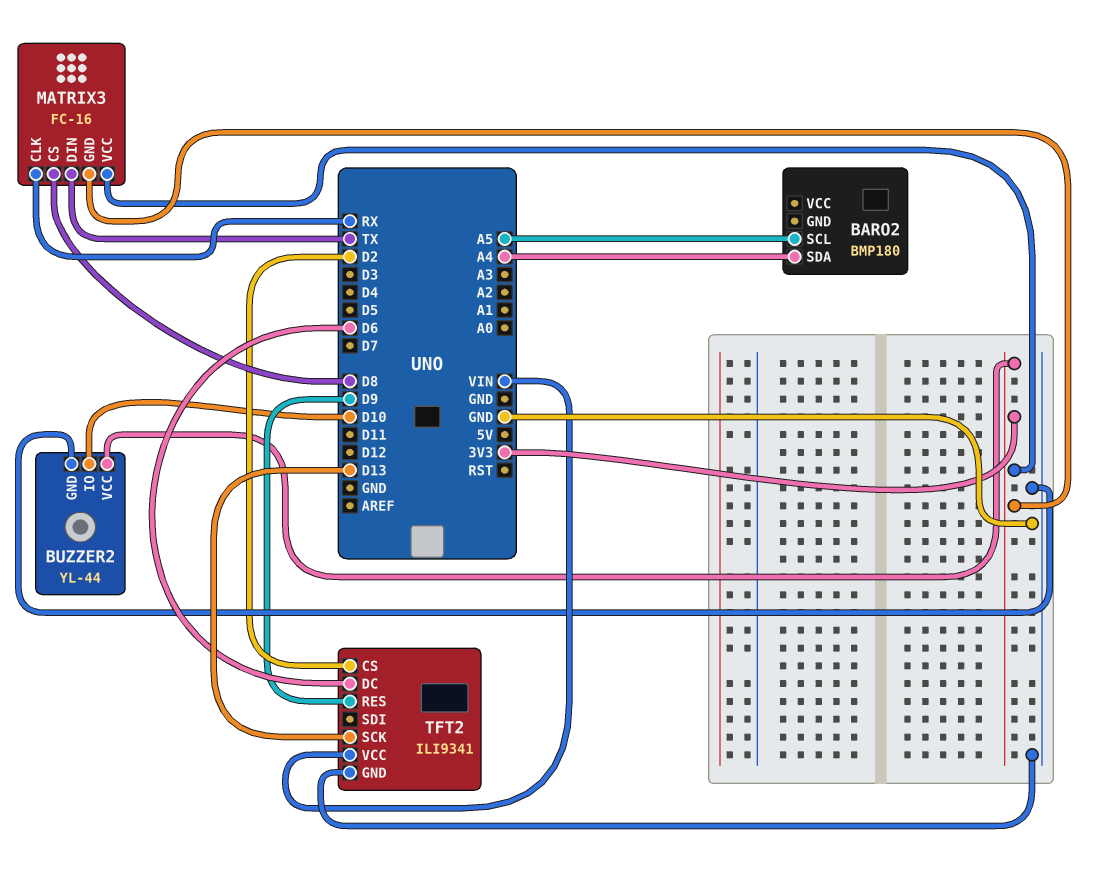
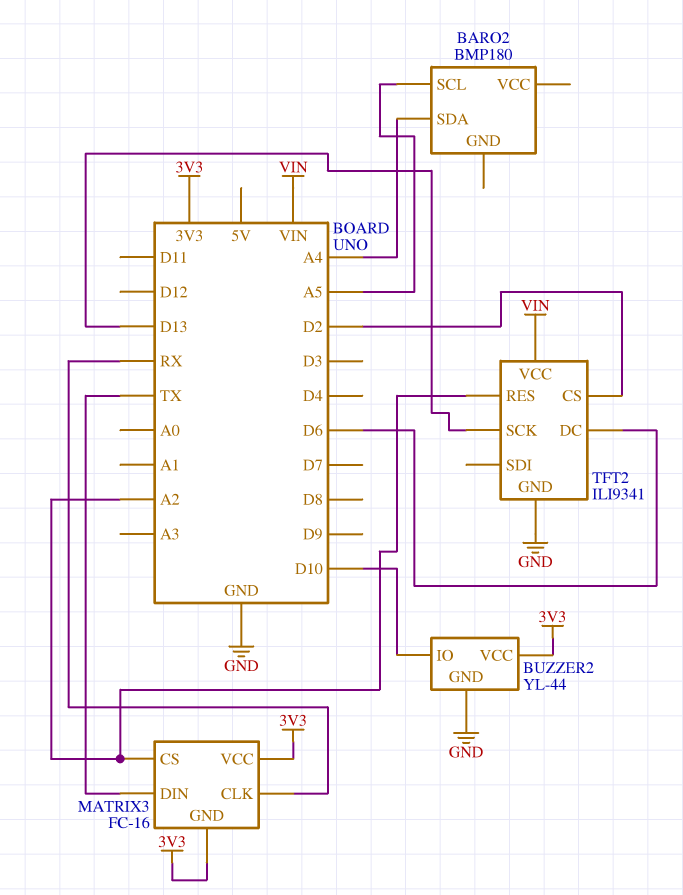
MATRIX3 pin CS: D8 -> A2
TFT2 pin RES: D9 -> A2

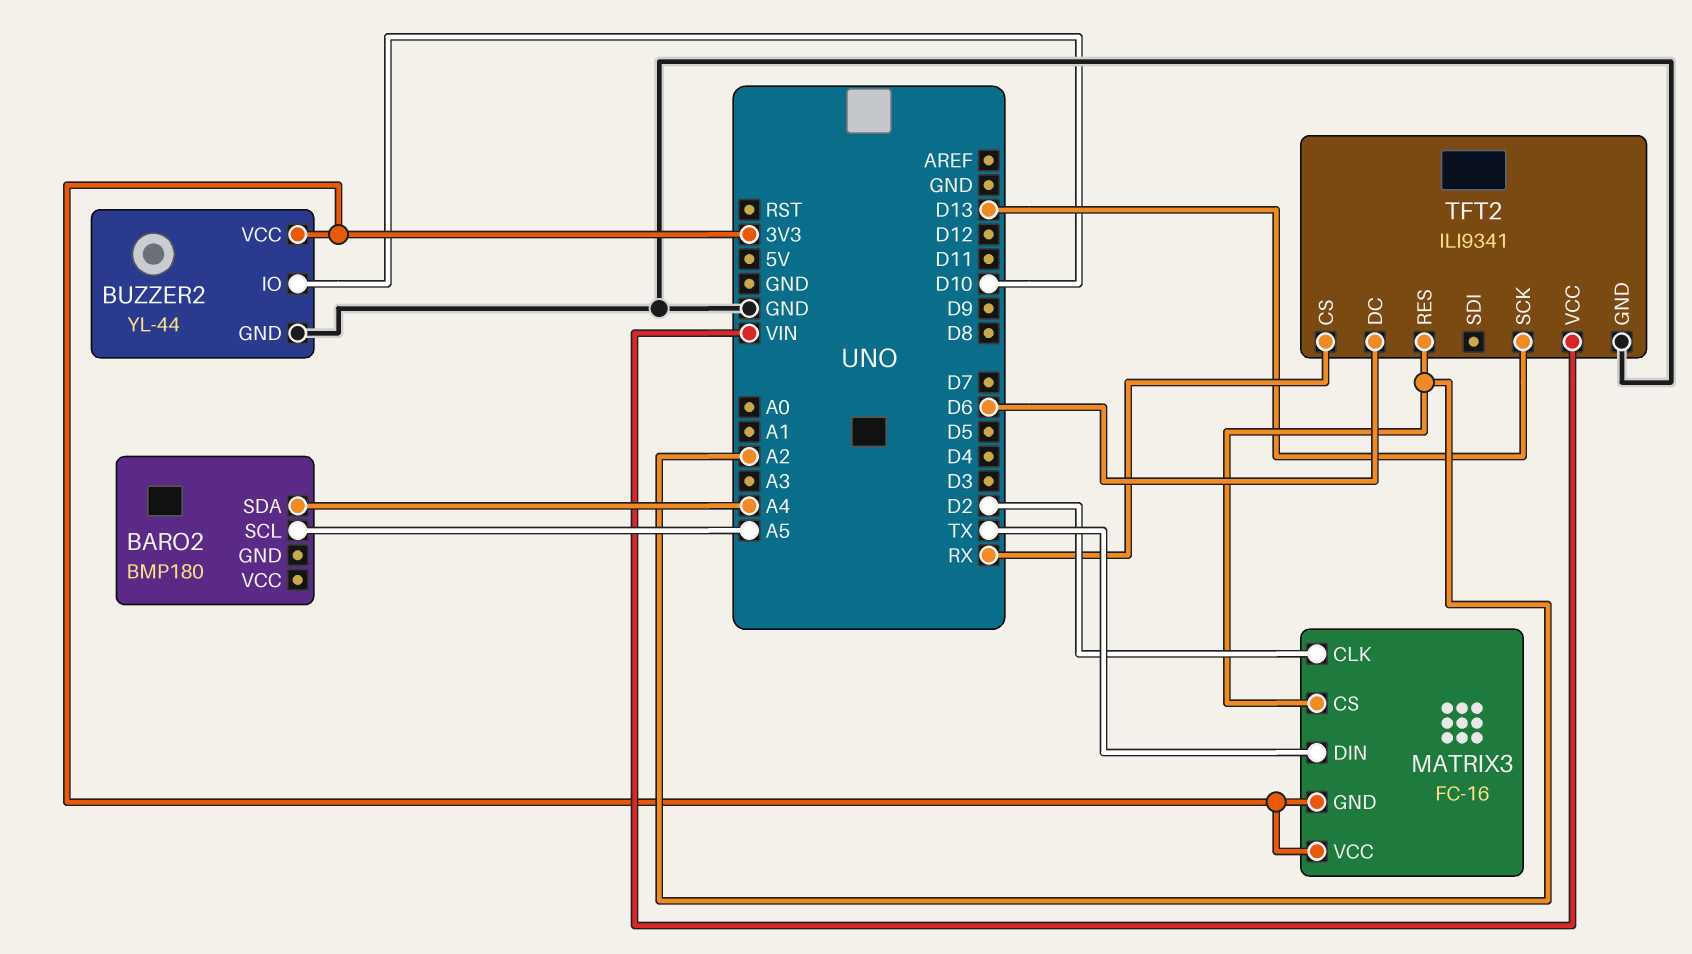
MATRIX3 pin CLK: RX -> D2
TFT2 pin CS: D2 -> RX

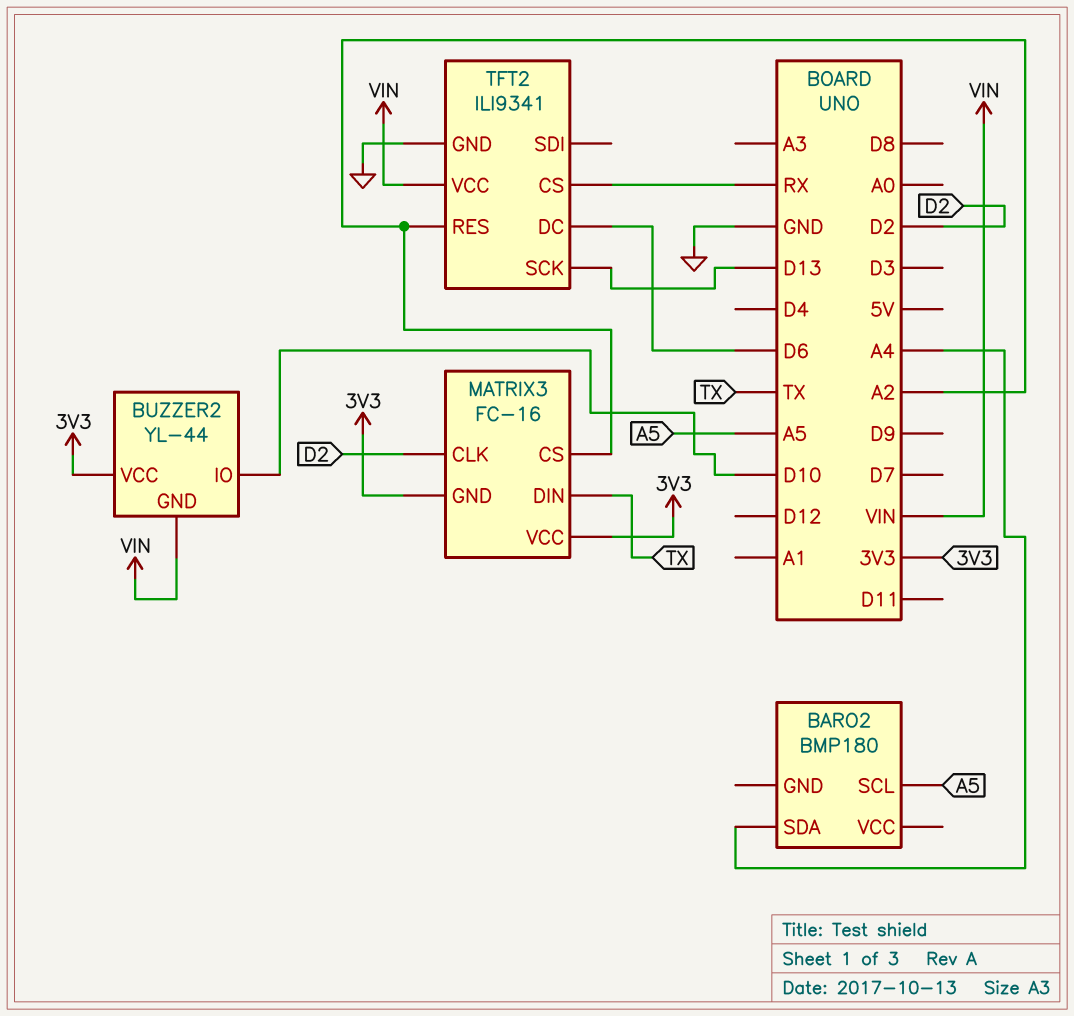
BUZZER2 pin GND: GND -> VIN

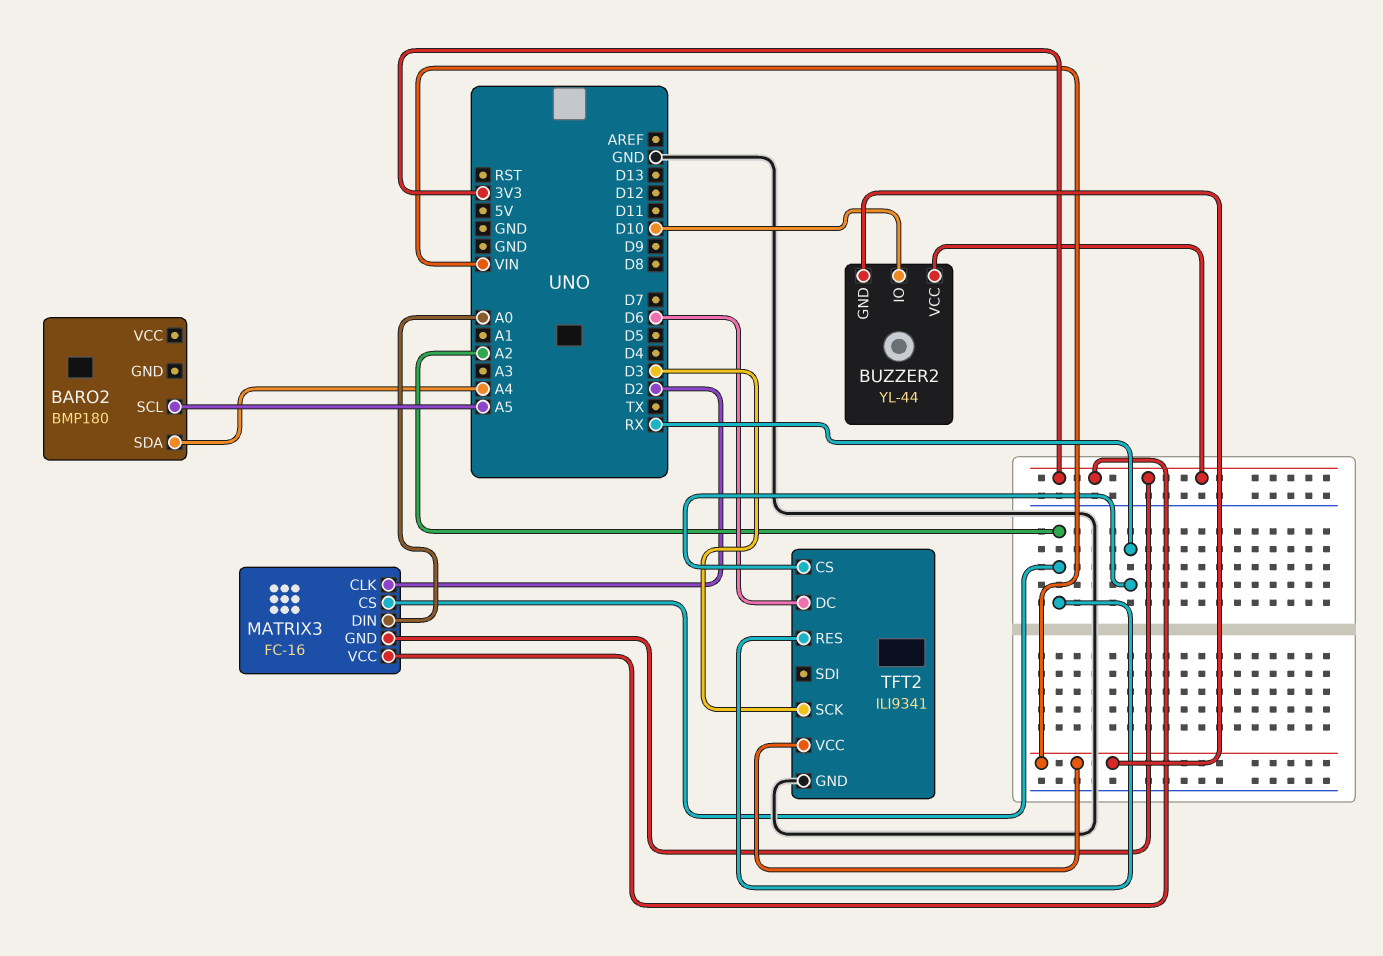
MATRIX3 pin DIN: TX -> A0
TFT2 pin SCK: D13 -> D3

